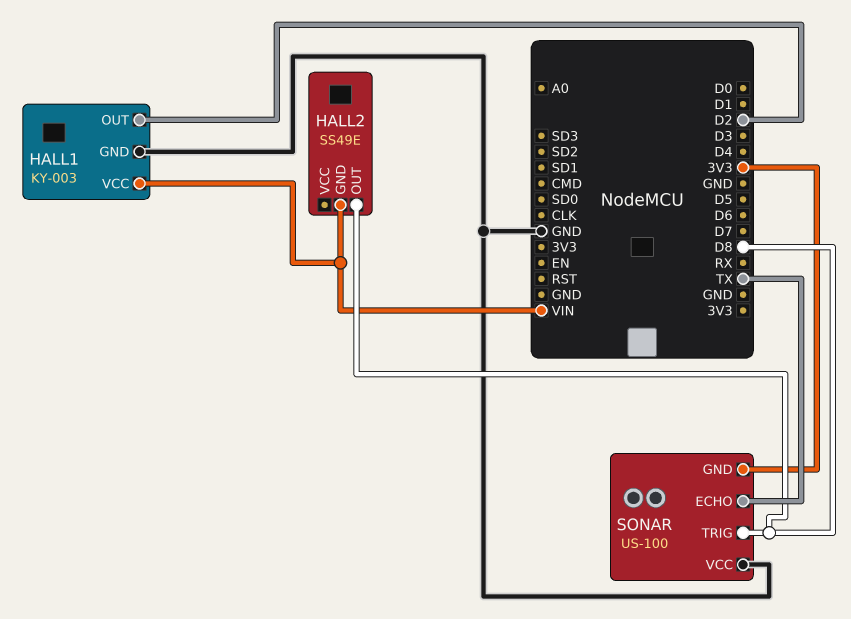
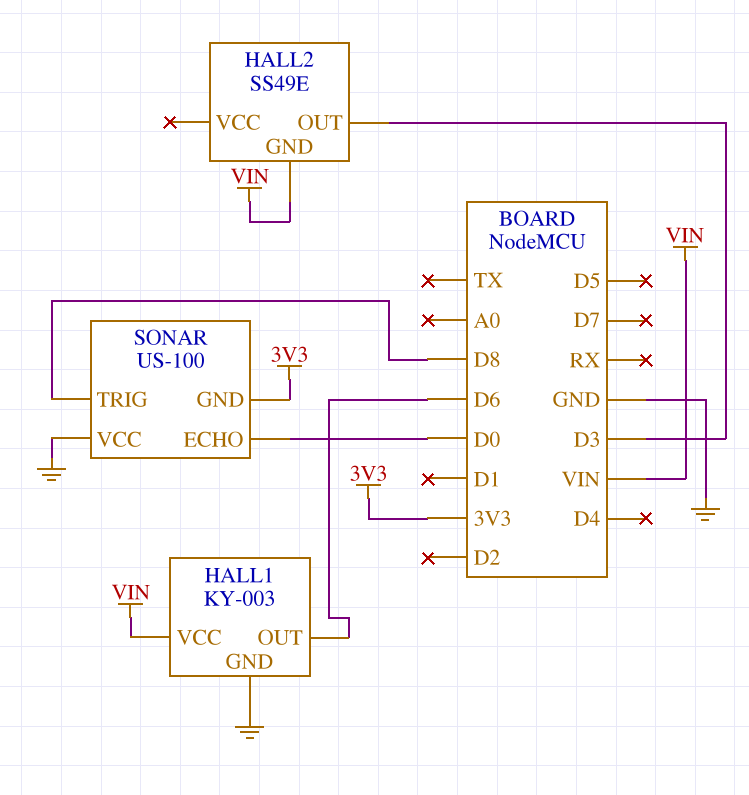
HALL1 pin OUT: D2 -> D6
HALL2 pin OUT: D8 -> D3
SONAR pin ECHO: TX -> D0

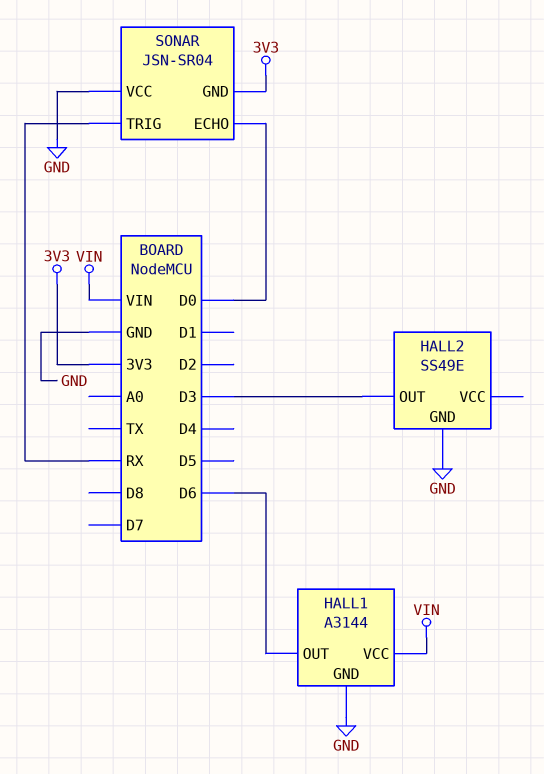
HALL1: KY-003 -> A3144
HALL2 pin GND: VIN -> GND
SONAR: US-100 -> JSN-SR04
SONAR pin TRIG: D8 -> RX

